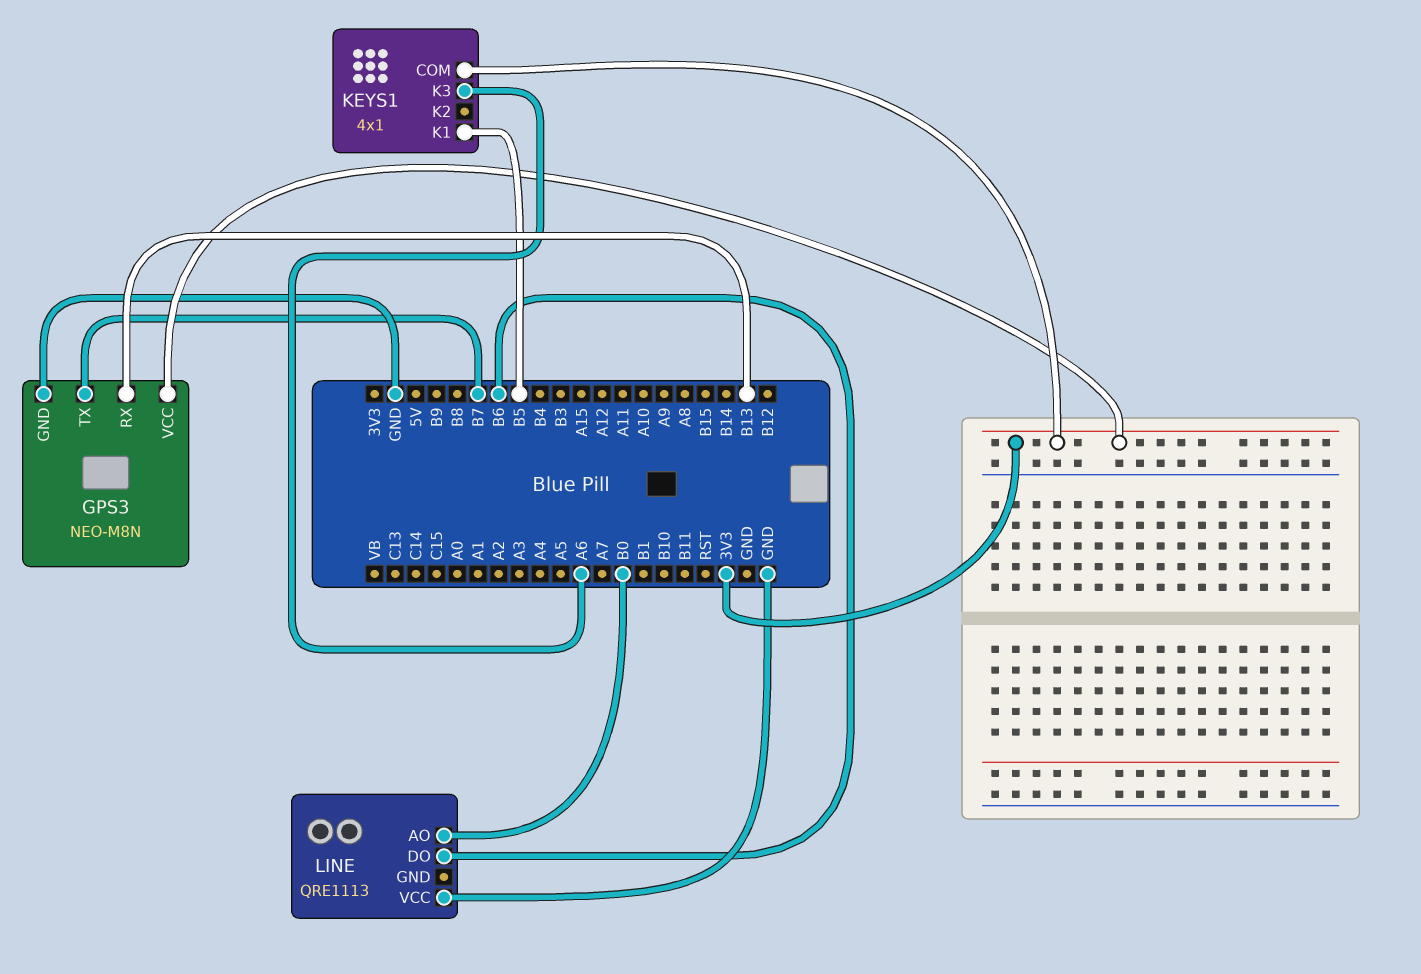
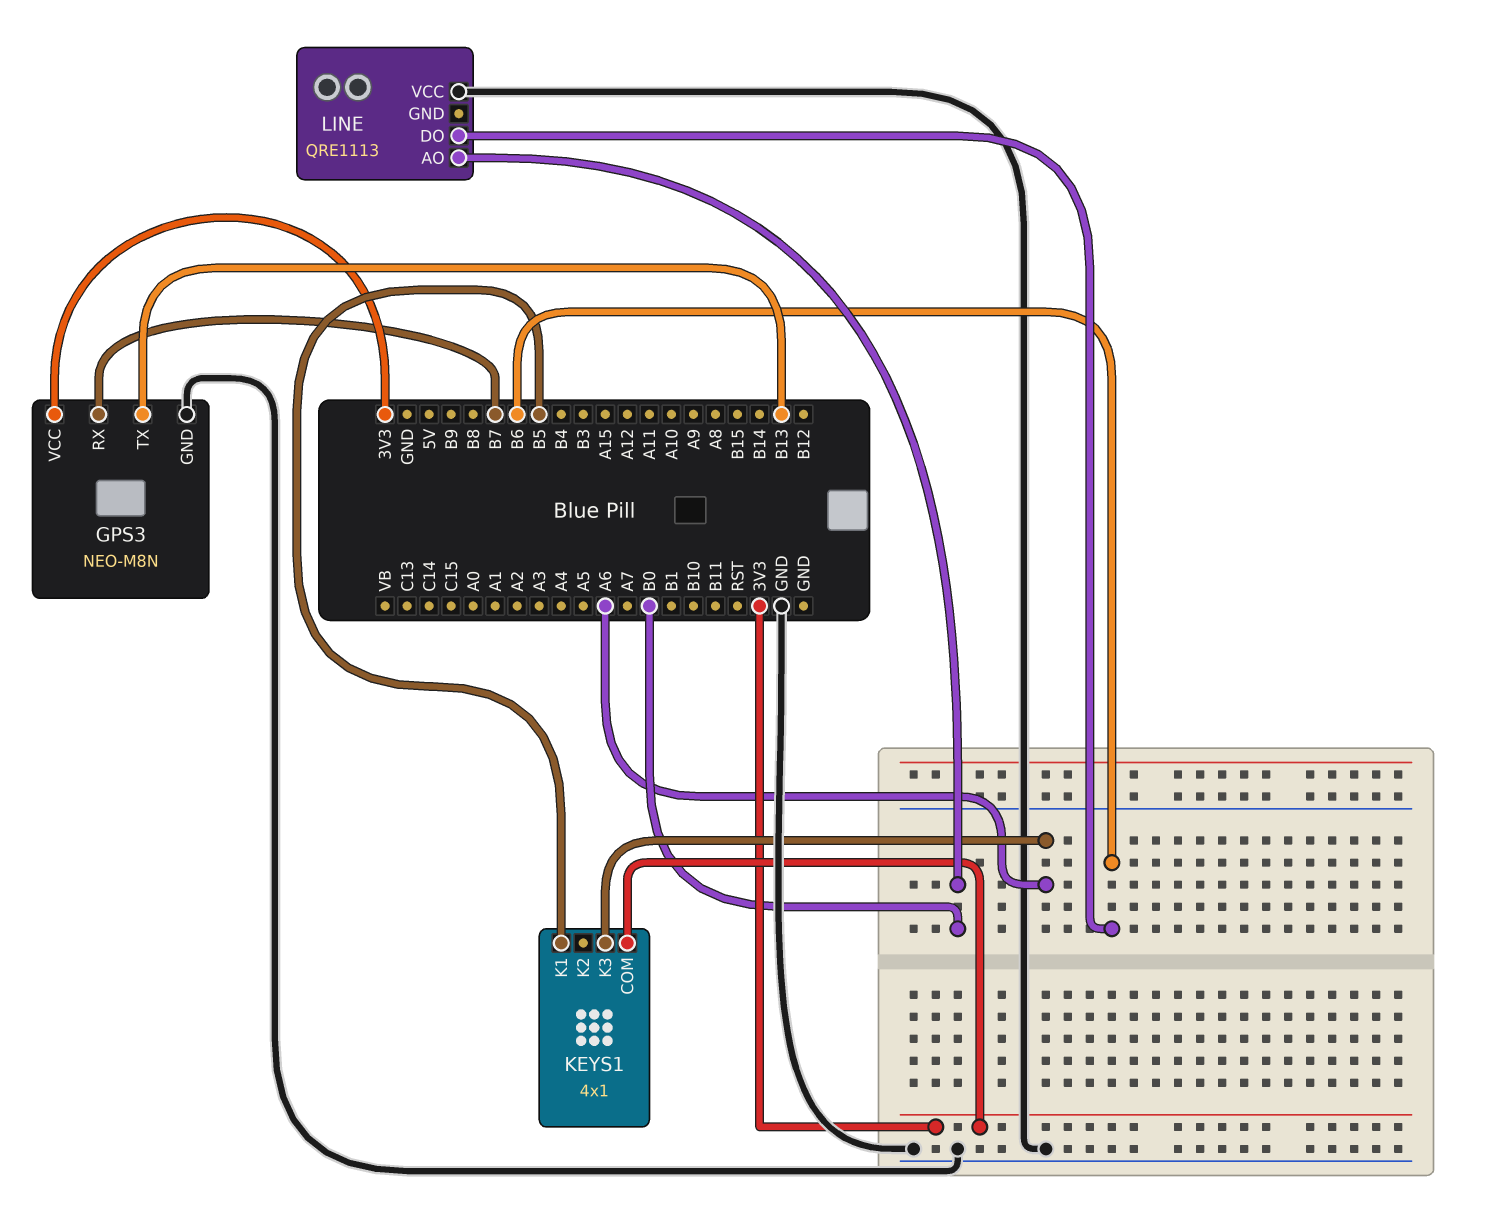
GPS3 pin RX: B13 -> B7
GPS3 pin TX: B7 -> B13

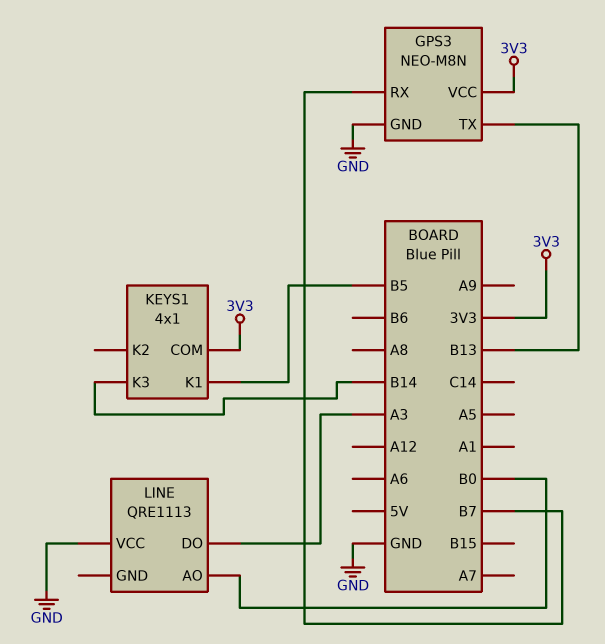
KEYS1 pin K3: A6 -> B14
LINE pin DO: B6 -> A3

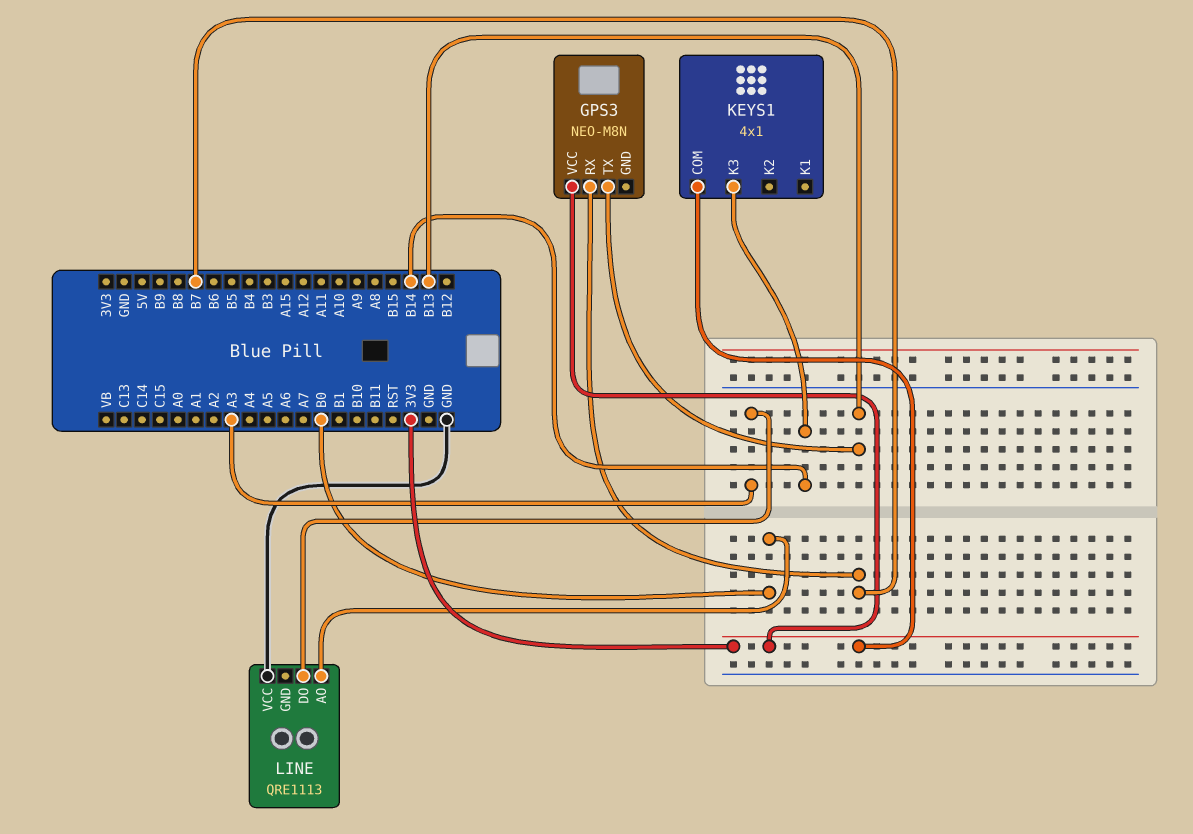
GPS3 pin GND: GND -> none
KEYS1 pin K1: B5 -> none

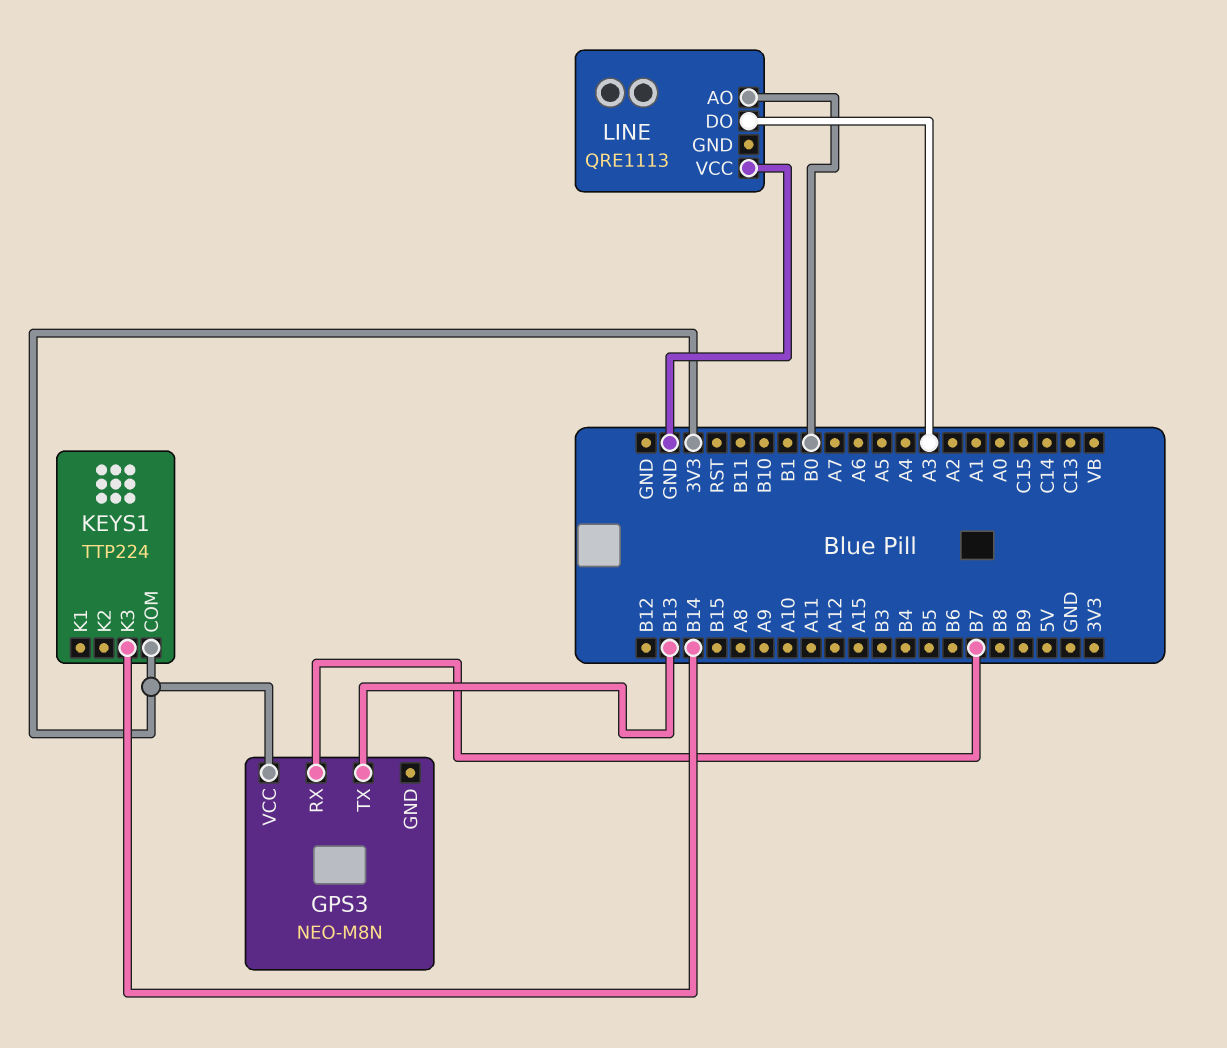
KEYS1: 4x1 -> TTP224

